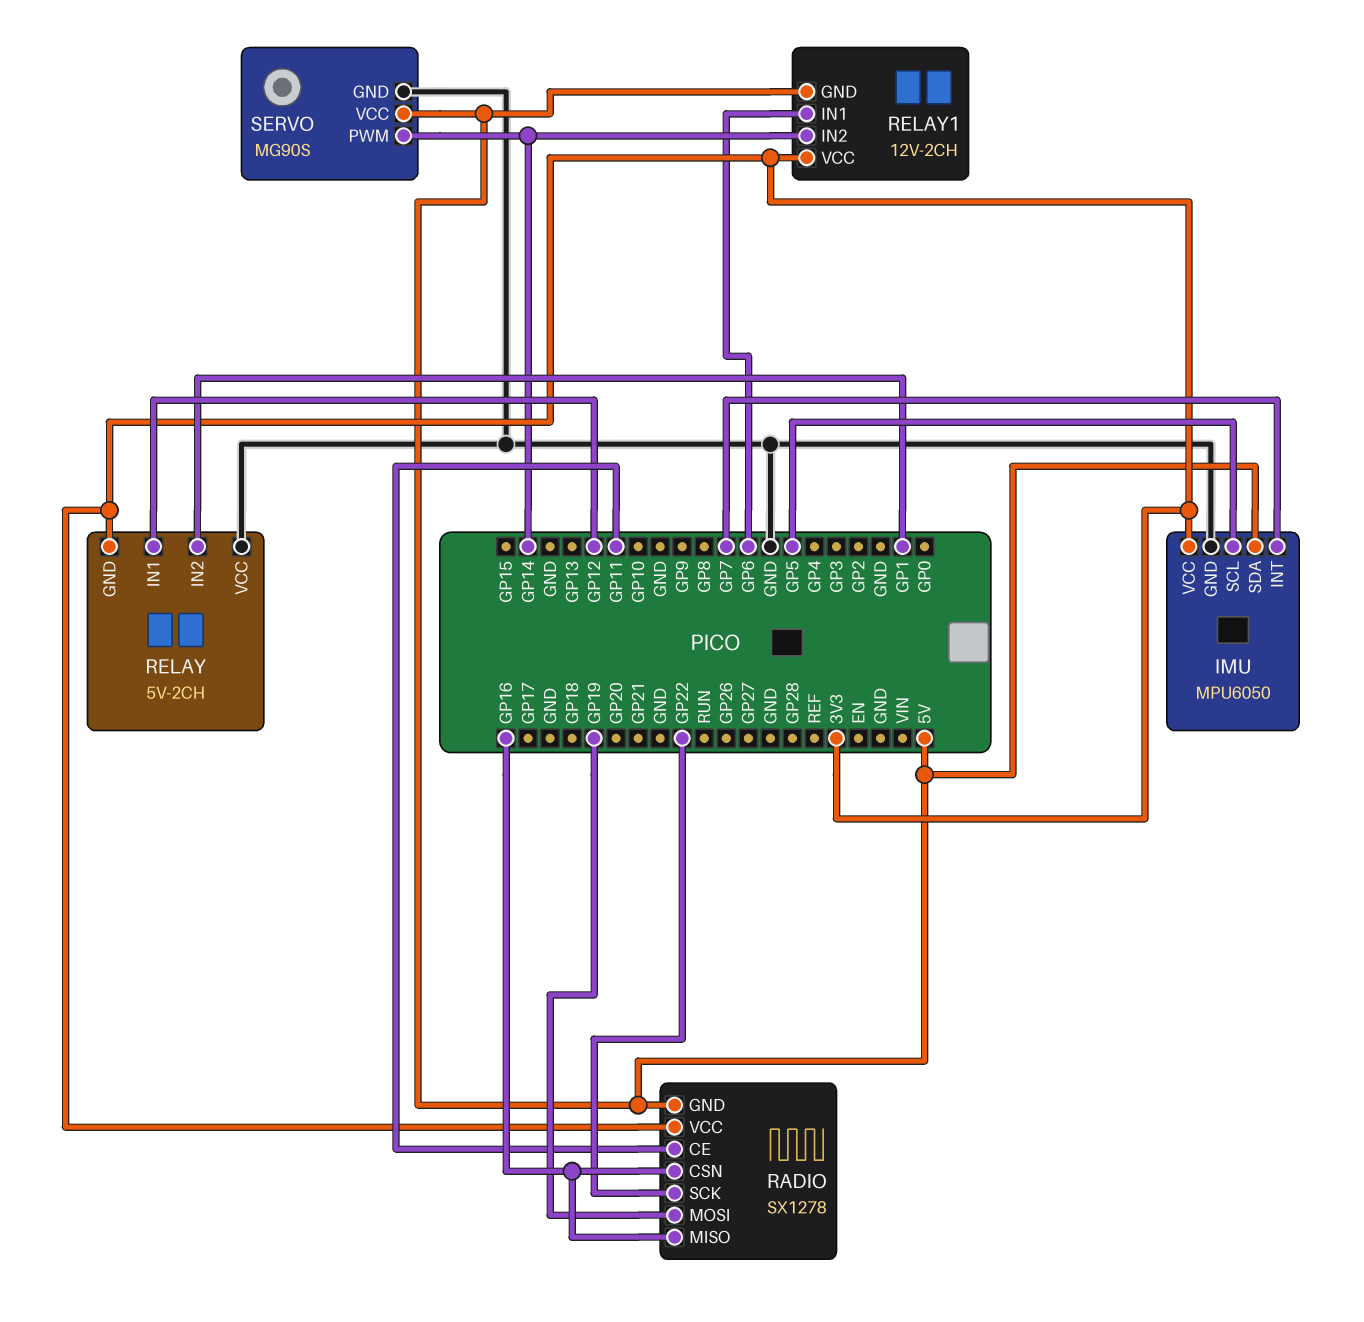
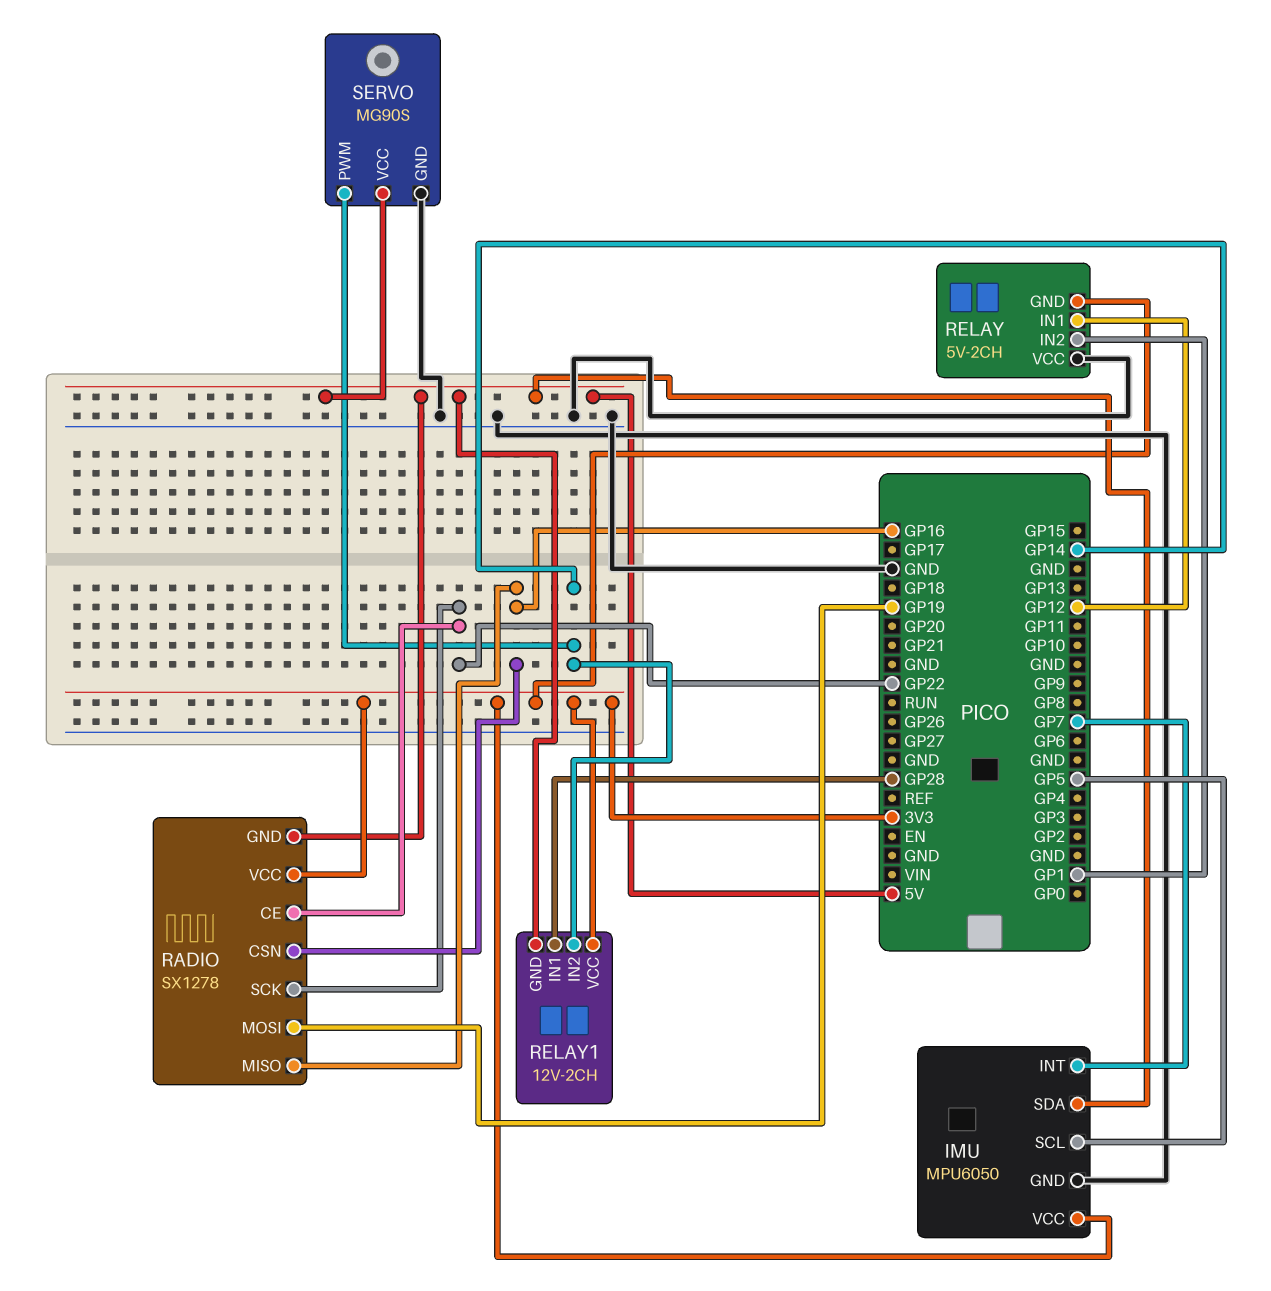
RADIO pin CE: GP11 -> GP22
RELAY1 pin IN1: GP6 -> GP28

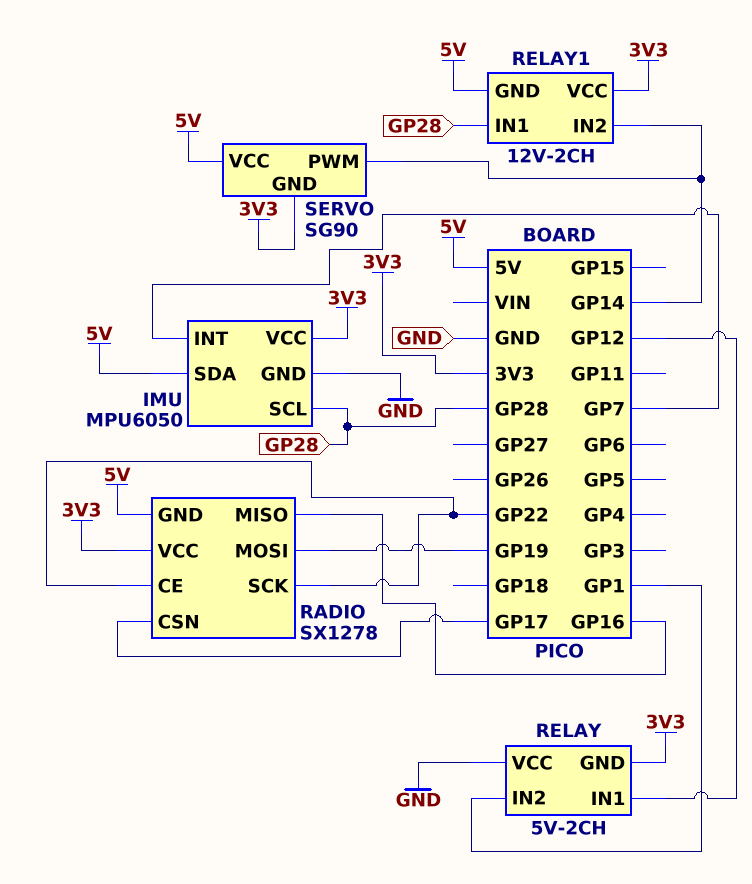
IMU pin SCL: GP5 -> GP28
RADIO pin CSN: GP16 -> GP17
SERVO: MG90S -> SG90
SERVO pin GND: GND -> 3V3

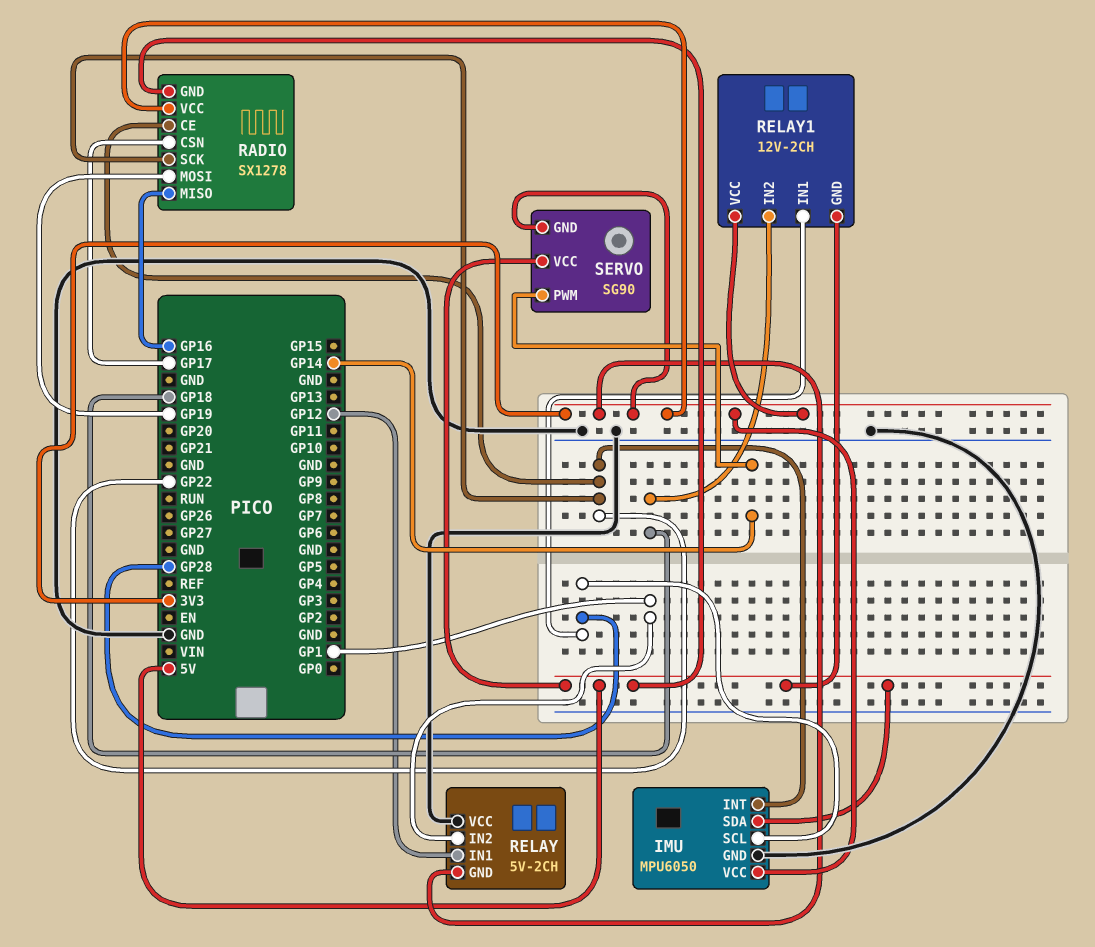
IMU pin INT: GP7 -> GP22
RELAY1 pin IN2: GP14 -> GP18

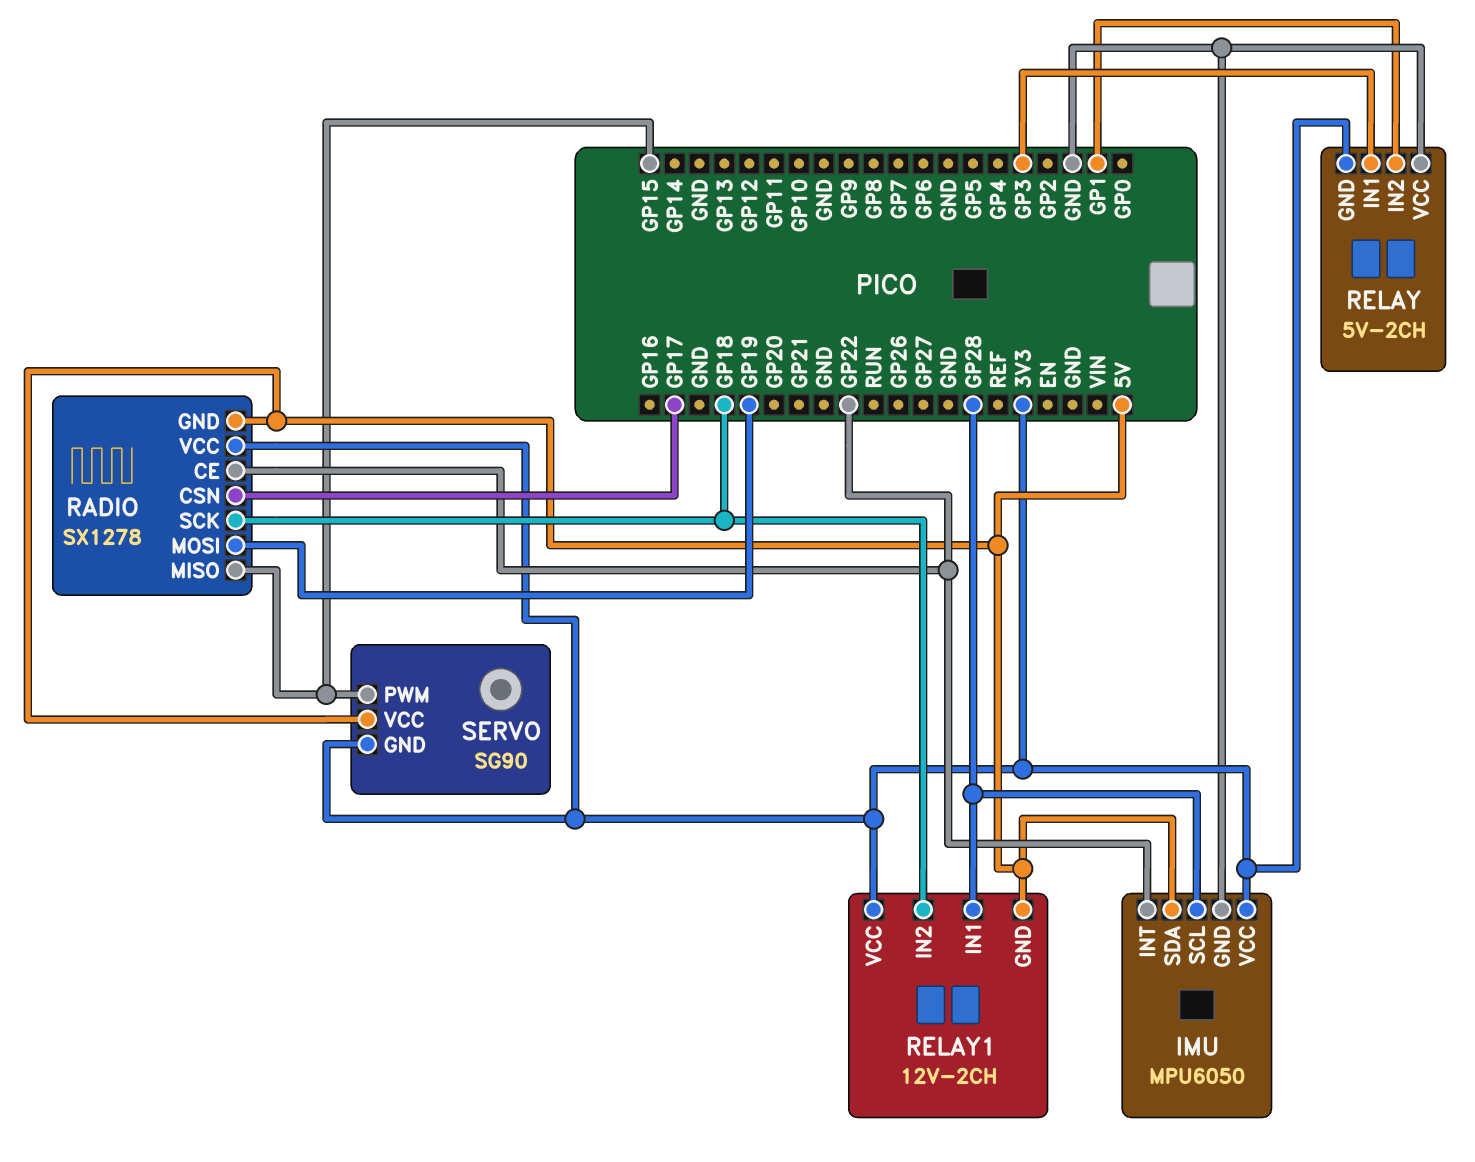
RADIO pin MISO: GP16 -> GP15
RADIO pin SCK: GP22 -> GP18
RELAY pin IN1: GP12 -> GP3
SERVO pin PWM: GP14 -> GP15

